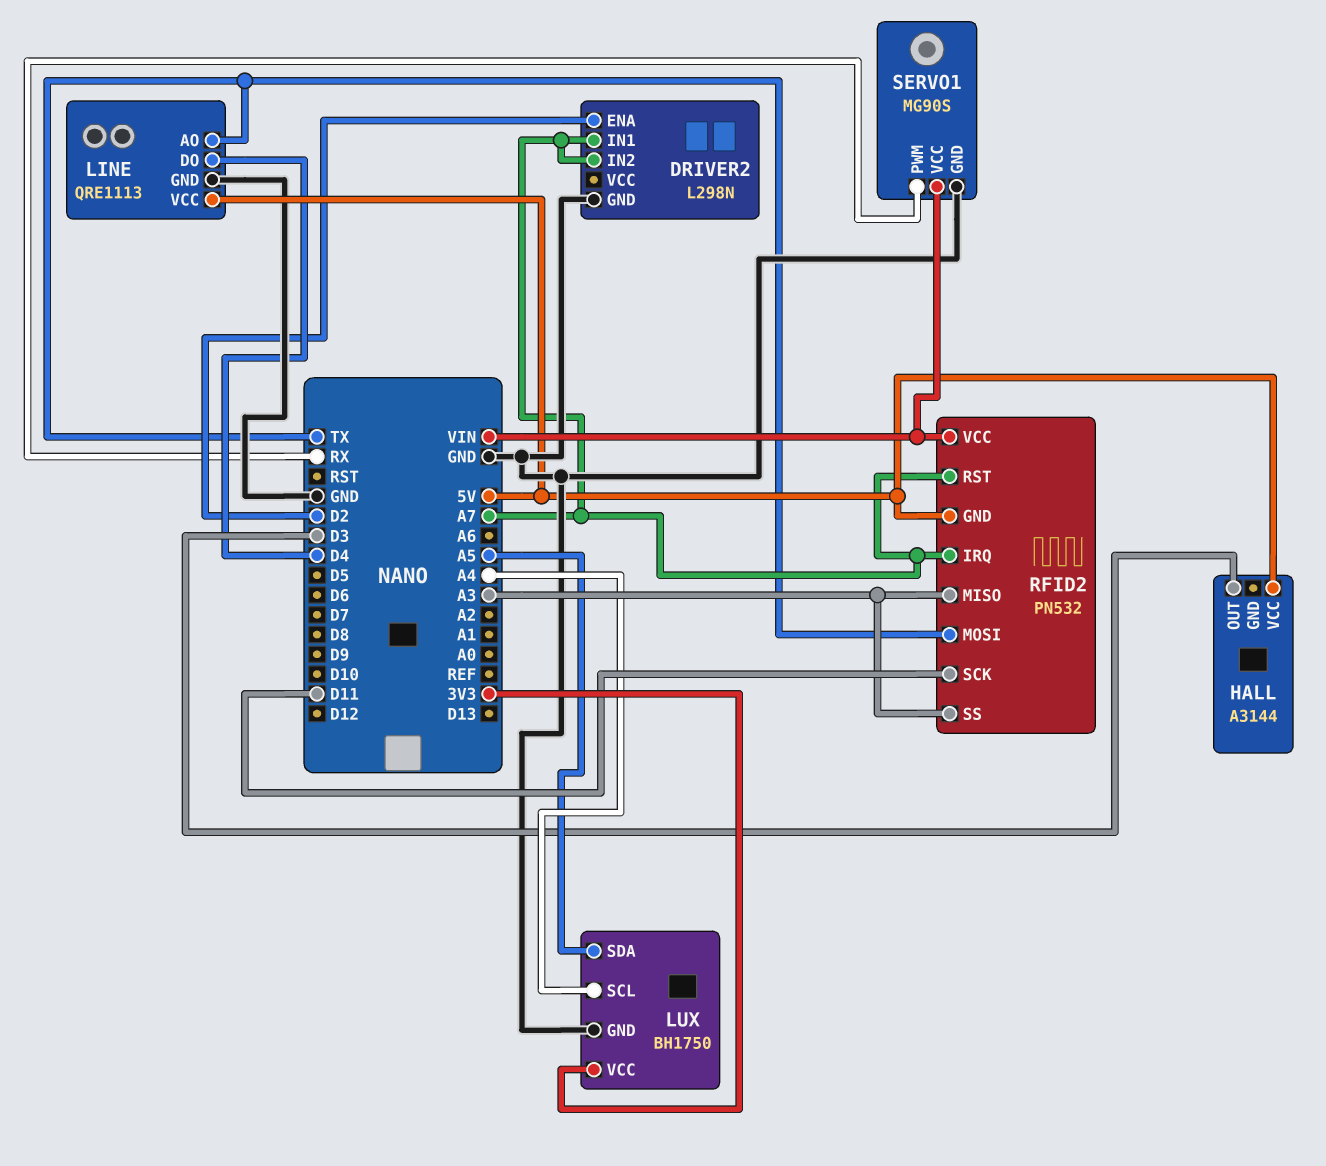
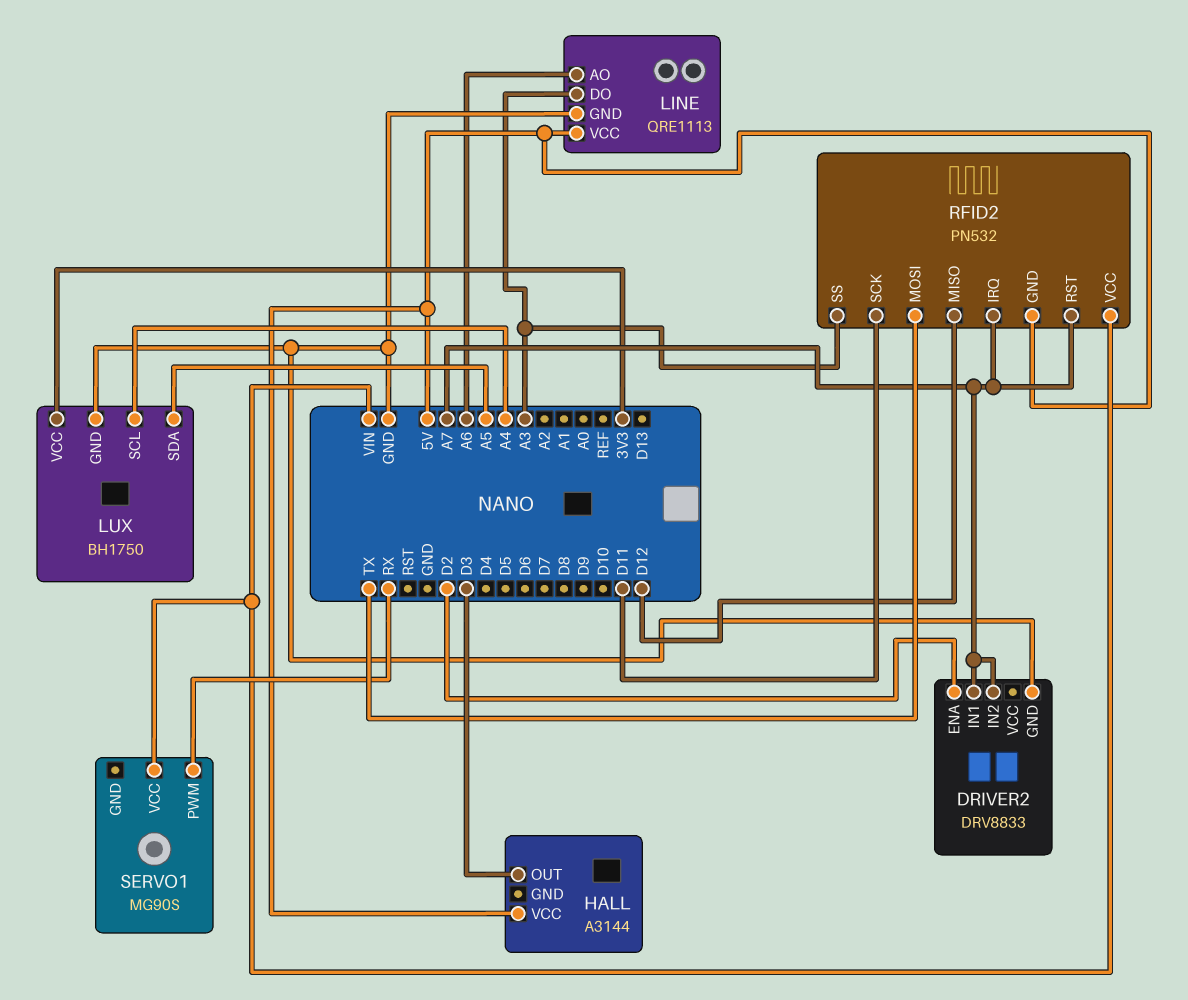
DRIVER2: L298N -> DRV8833
LINE pin AO: TX -> A6
LINE pin DO: D4 -> A3
RFID2 pin MISO: A3 -> D12
SERVO1 pin GND: GND -> none

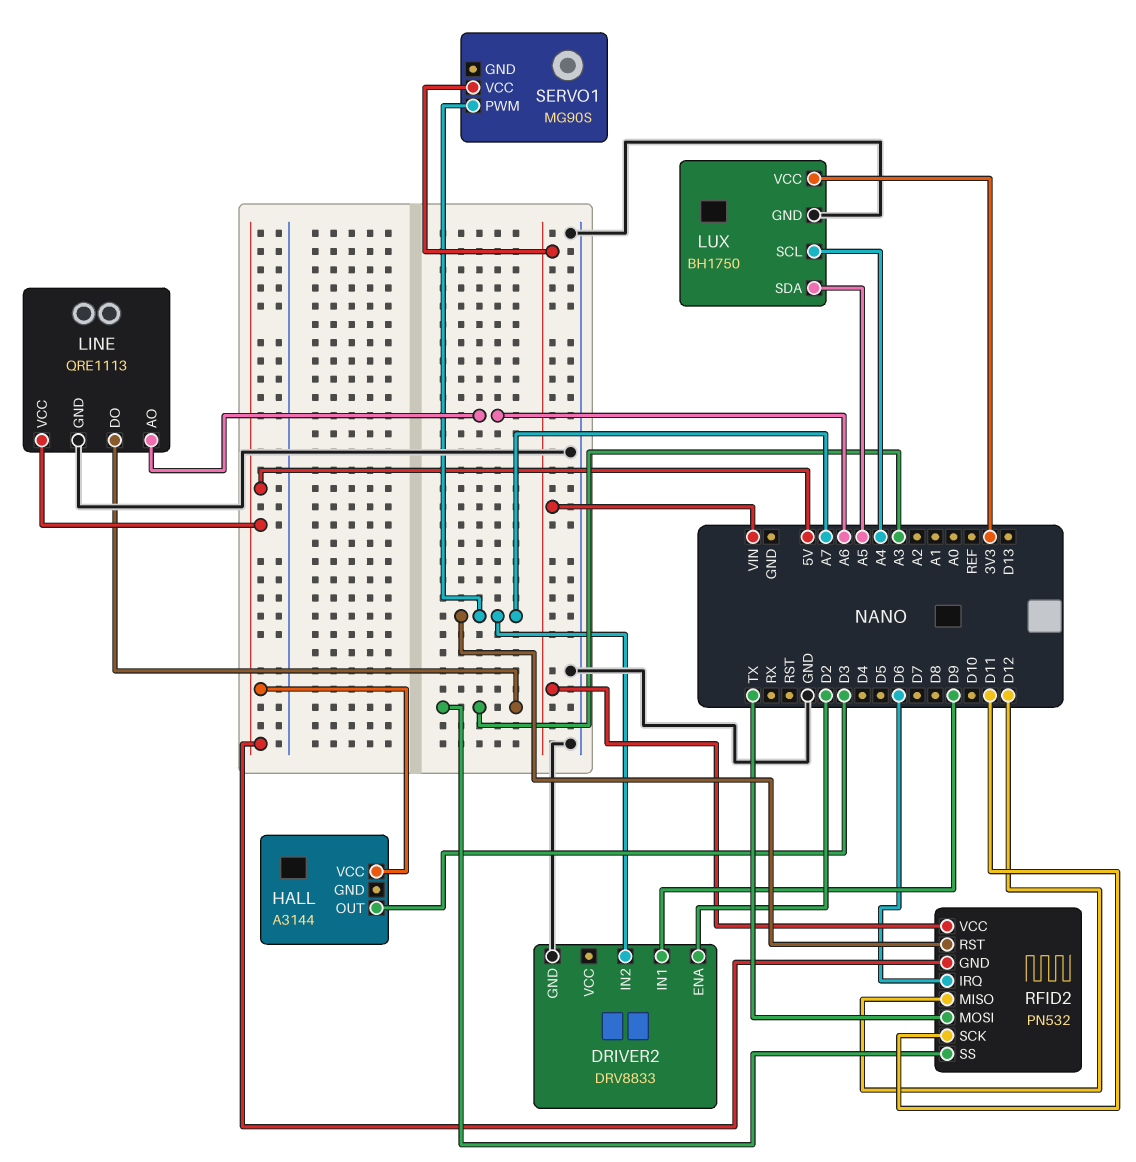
DRIVER2 pin IN1: A7 -> D9
RFID2 pin IRQ: A7 -> D6
SERVO1 pin PWM: RX -> A7

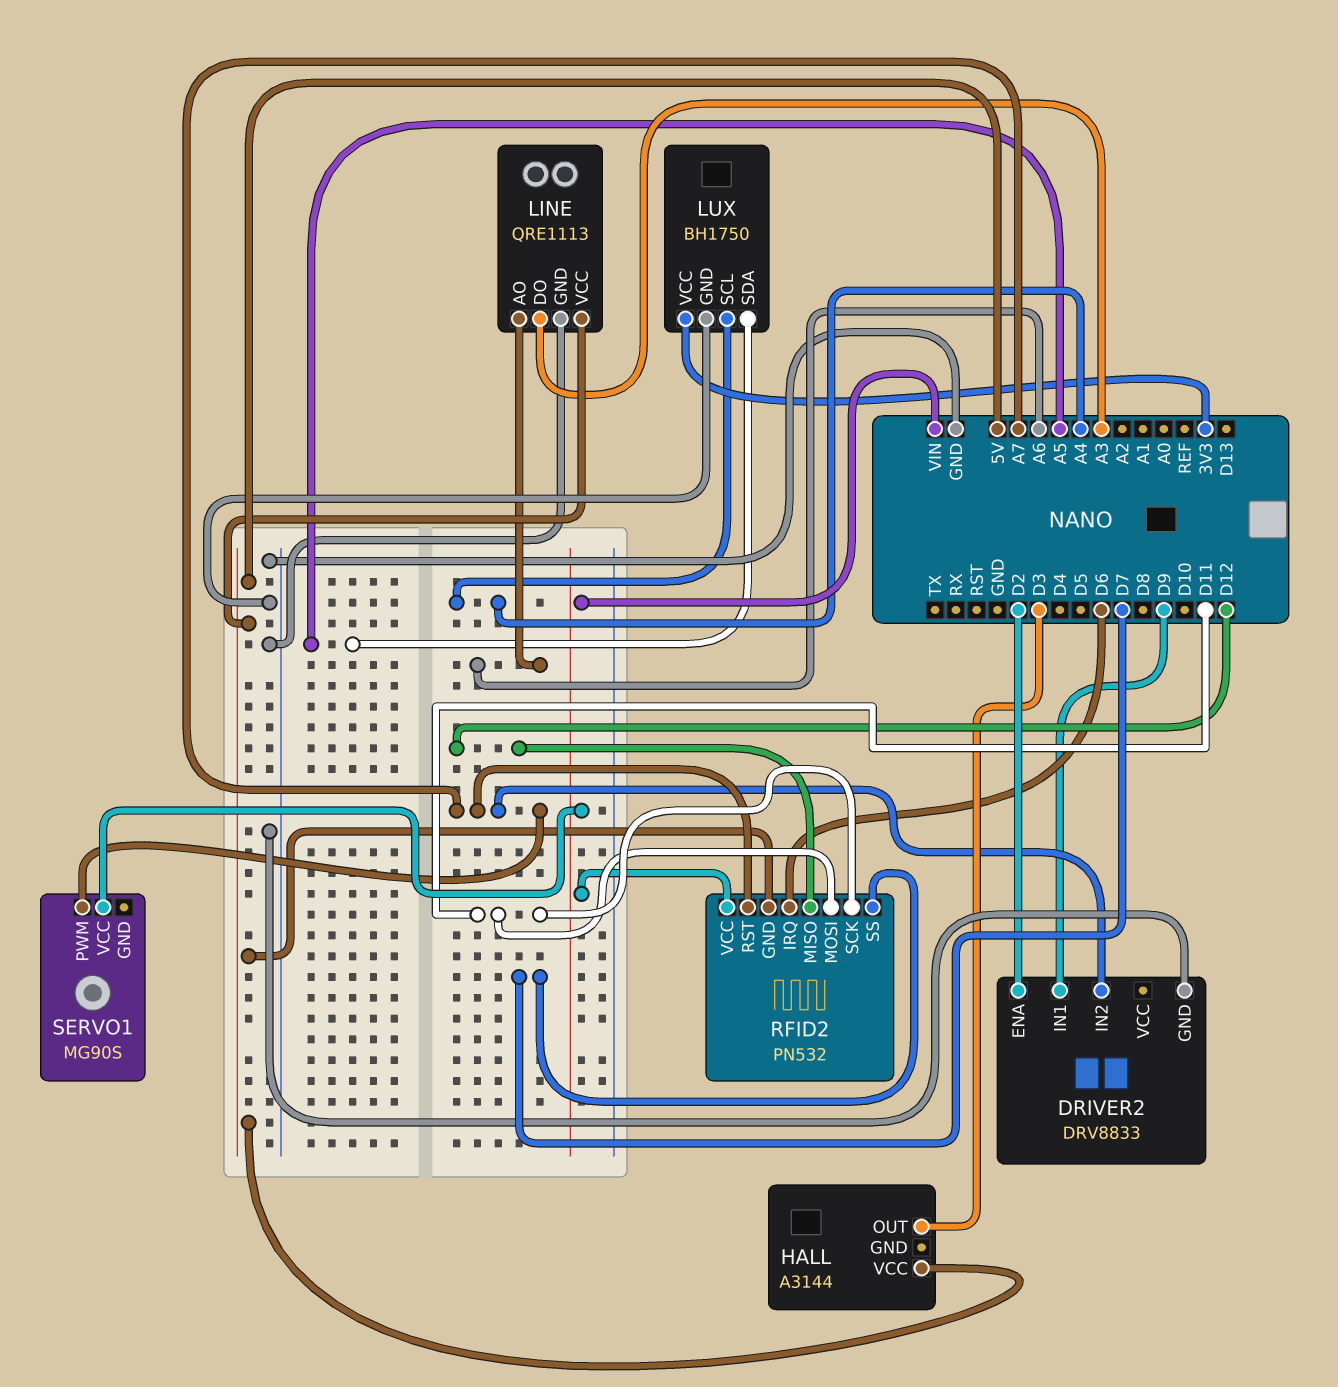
RFID2 pin MOSI: TX -> D11
RFID2 pin SS: A3 -> D7

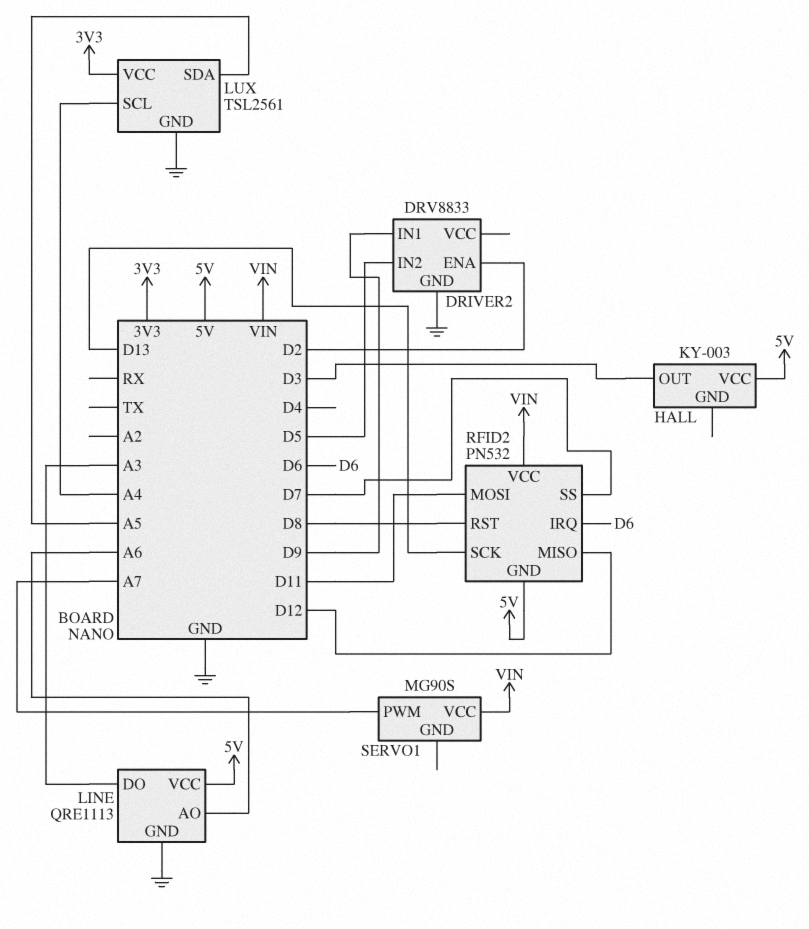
DRIVER2 pin IN2: A7 -> D5
HALL: A3144 -> KY-003
LUX: BH1750 -> TSL2561
RFID2 pin RST: A7 -> D8
RFID2 pin SCK: D11 -> D13

